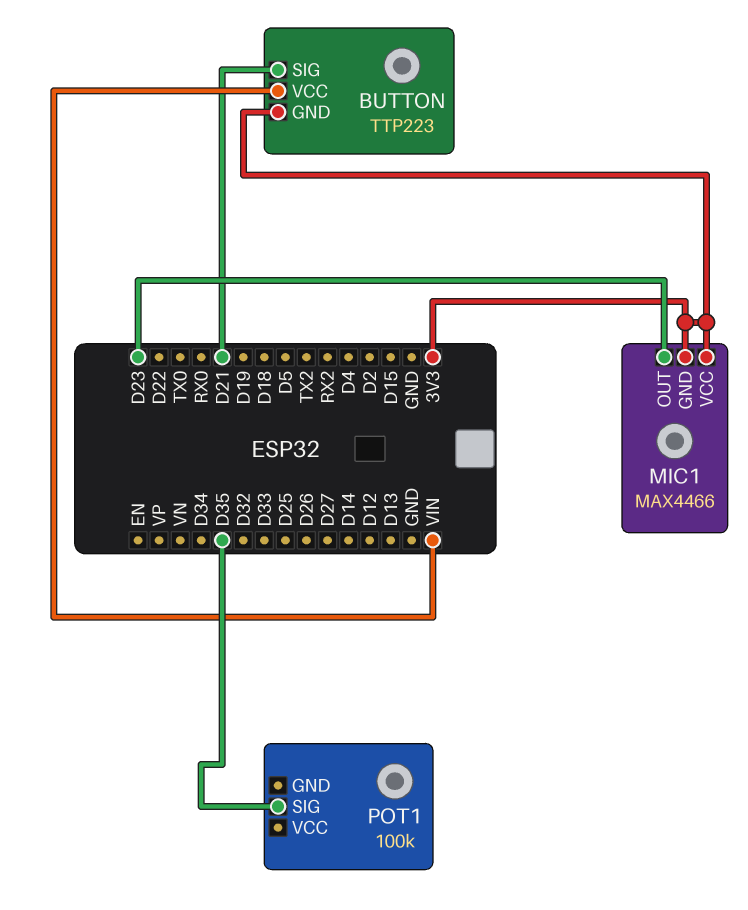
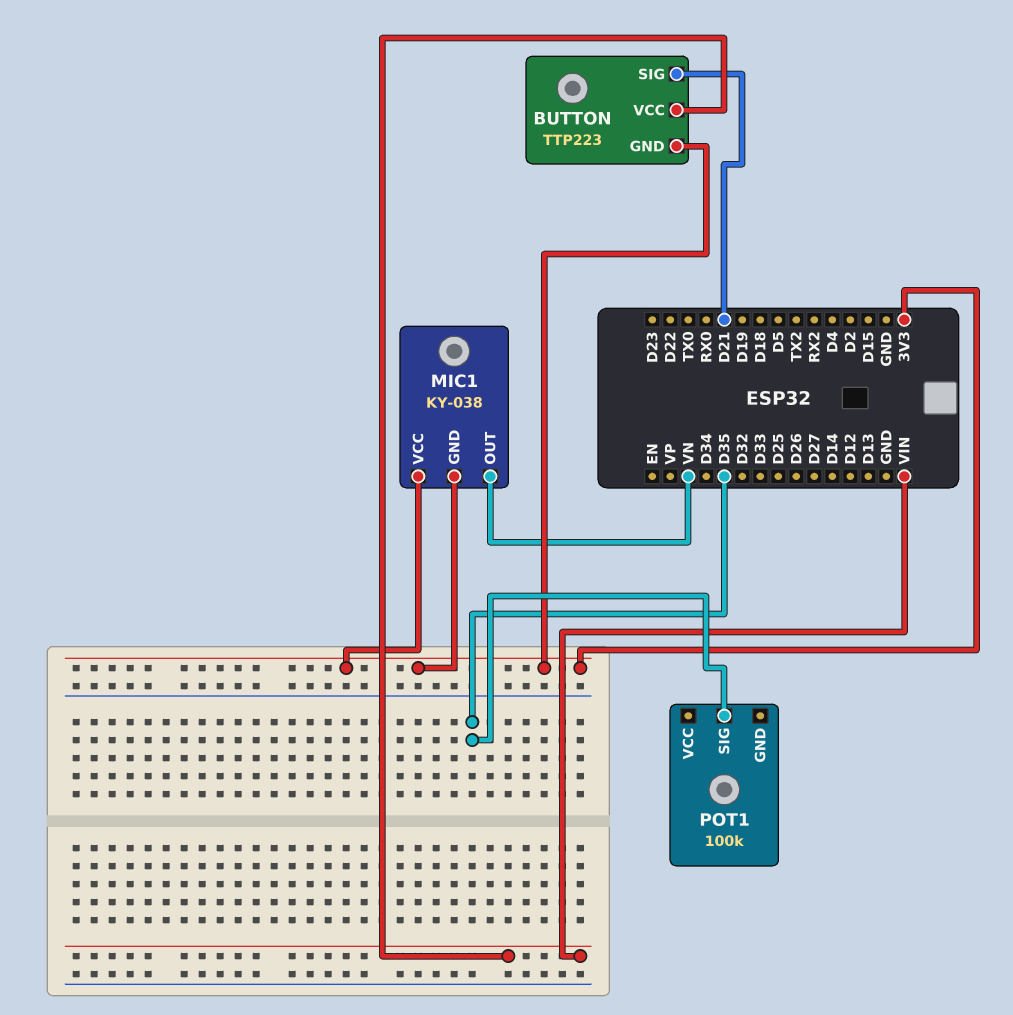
MIC1: MAX4466 -> KY-038
MIC1 pin OUT: D23 -> VN

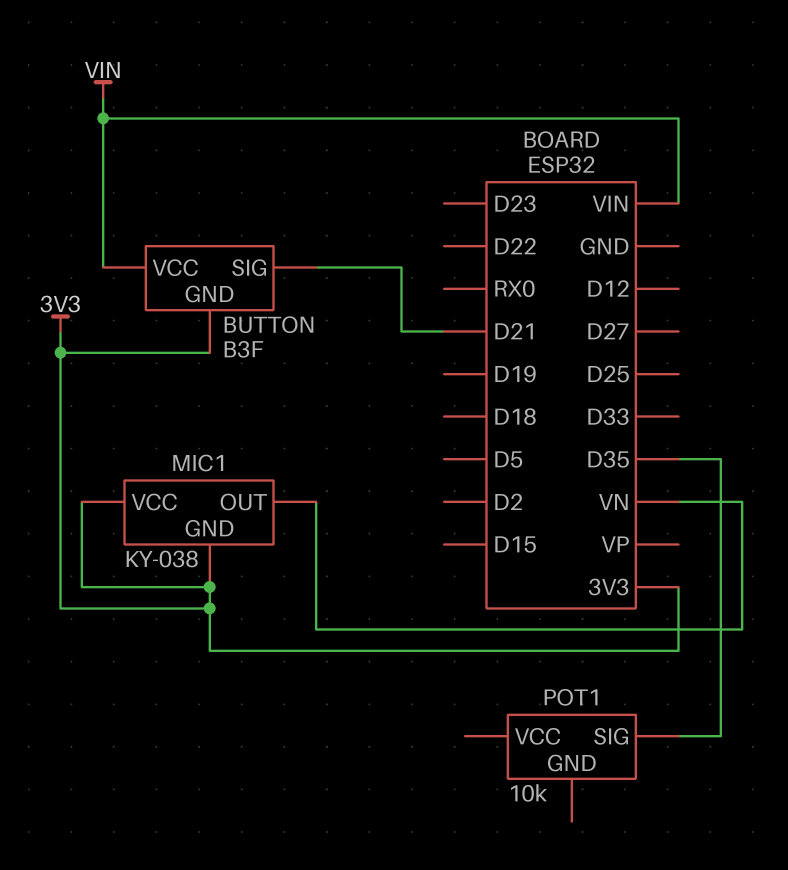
BUTTON: TTP223 -> B3F
POT1: 100k -> 10k

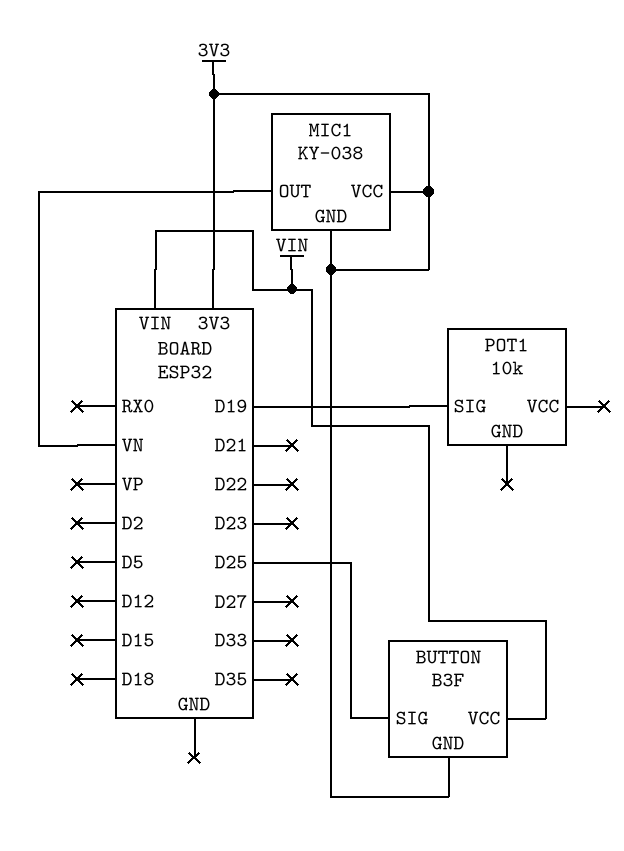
BUTTON pin SIG: D21 -> D25
POT1 pin SIG: D35 -> D19

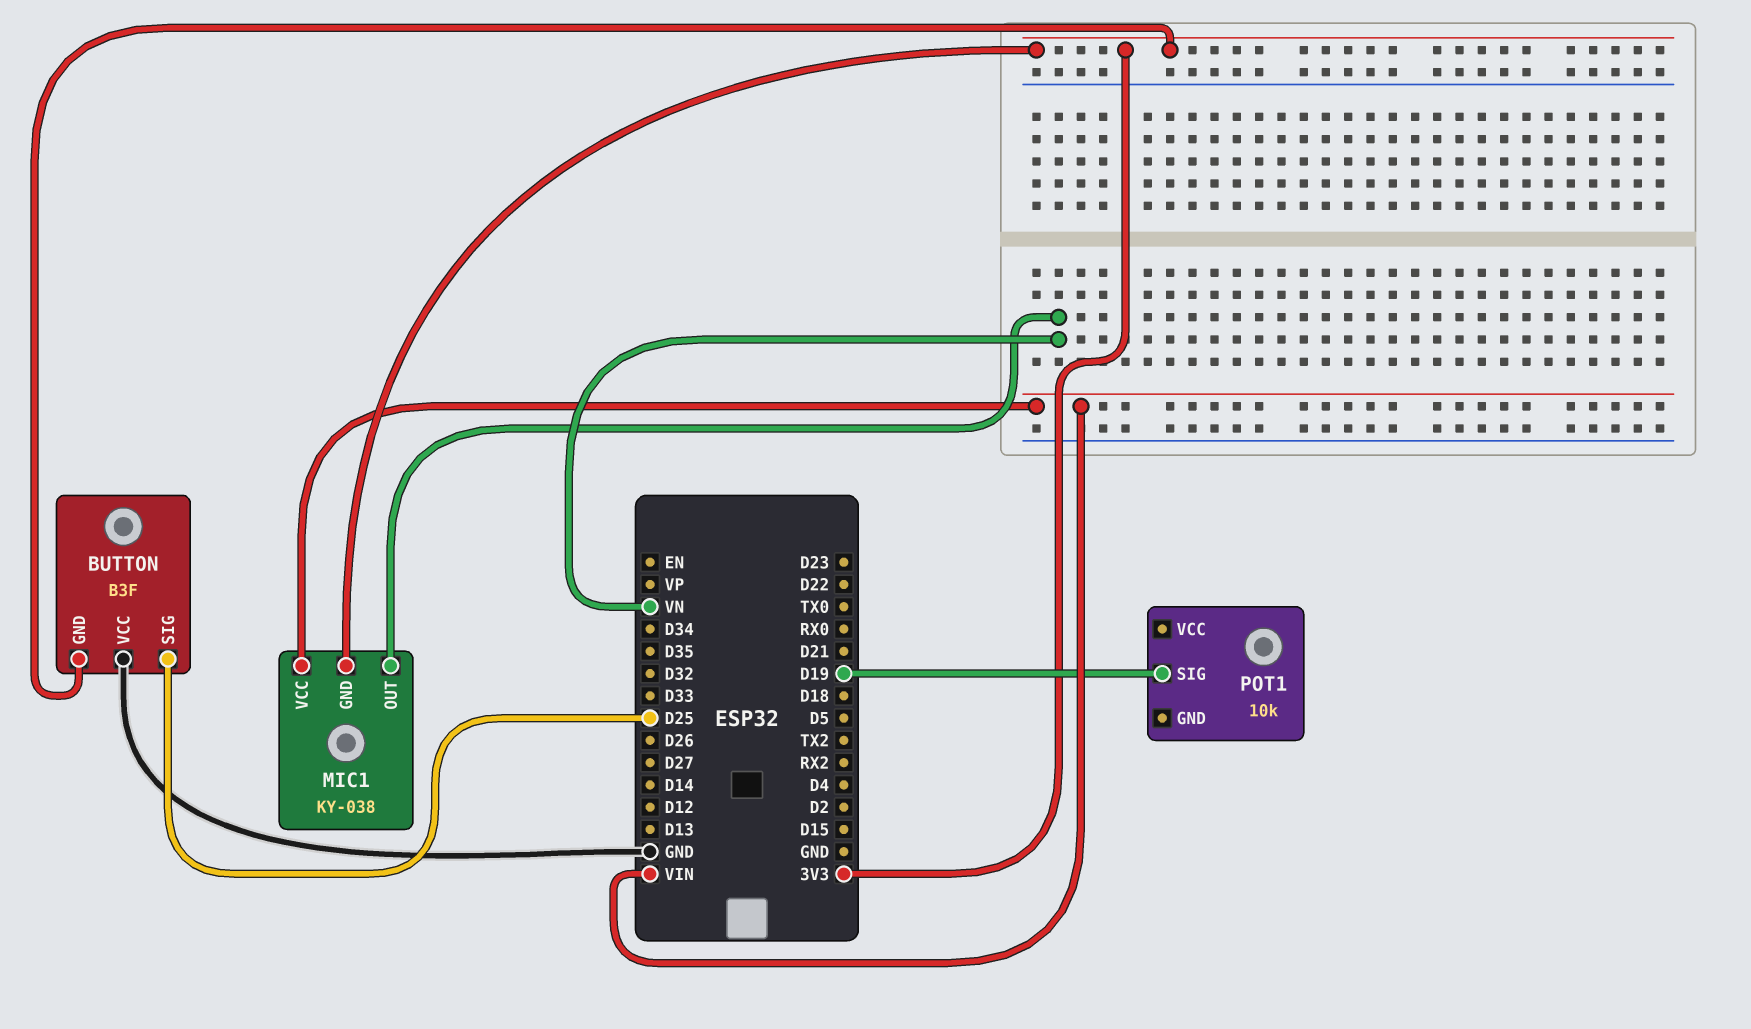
BUTTON pin VCC: VIN -> GND
MIC1 pin VCC: 3V3 -> VIN

